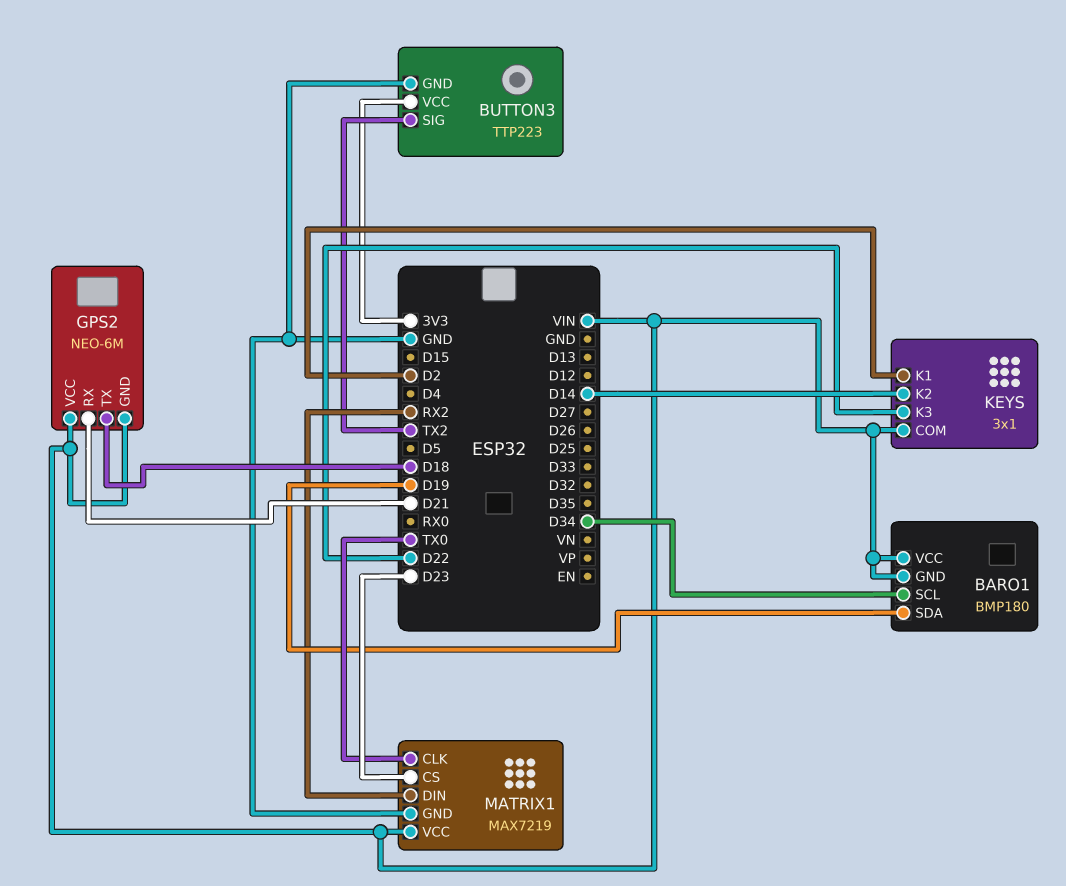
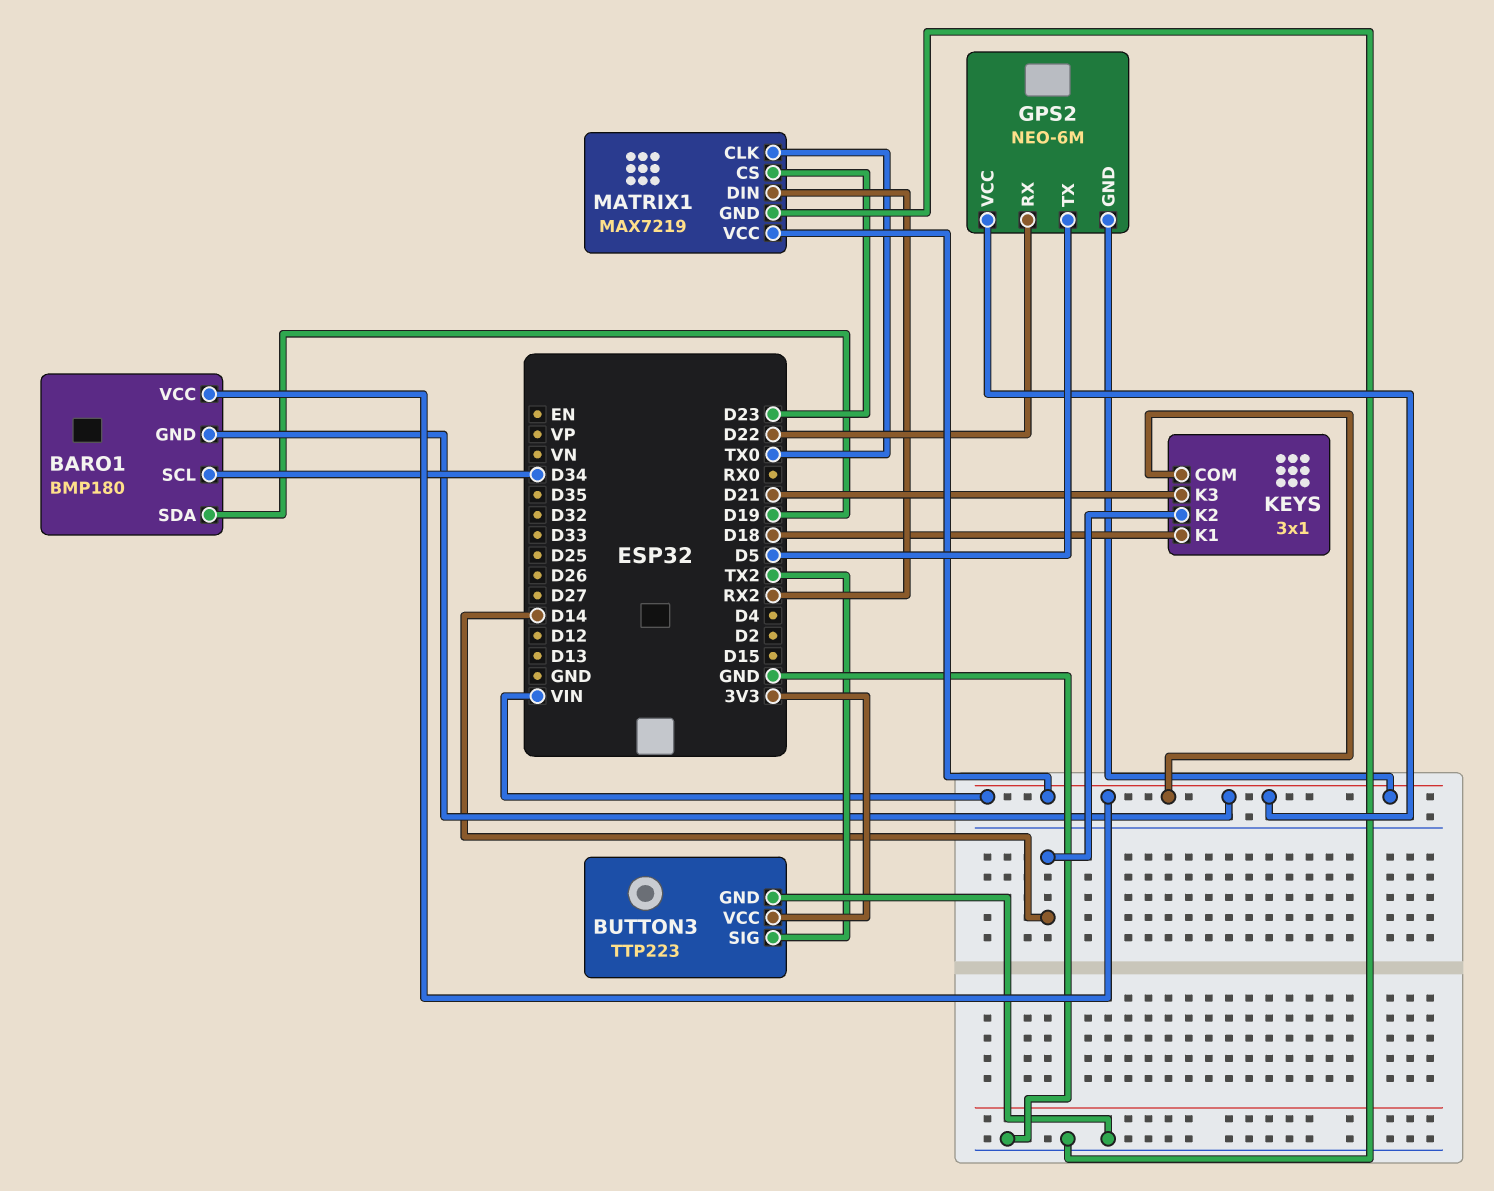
GPS2 pin RX: D21 -> D22
GPS2 pin TX: D18 -> D5
KEYS pin K1: D2 -> D18
KEYS pin K3: D22 -> D21

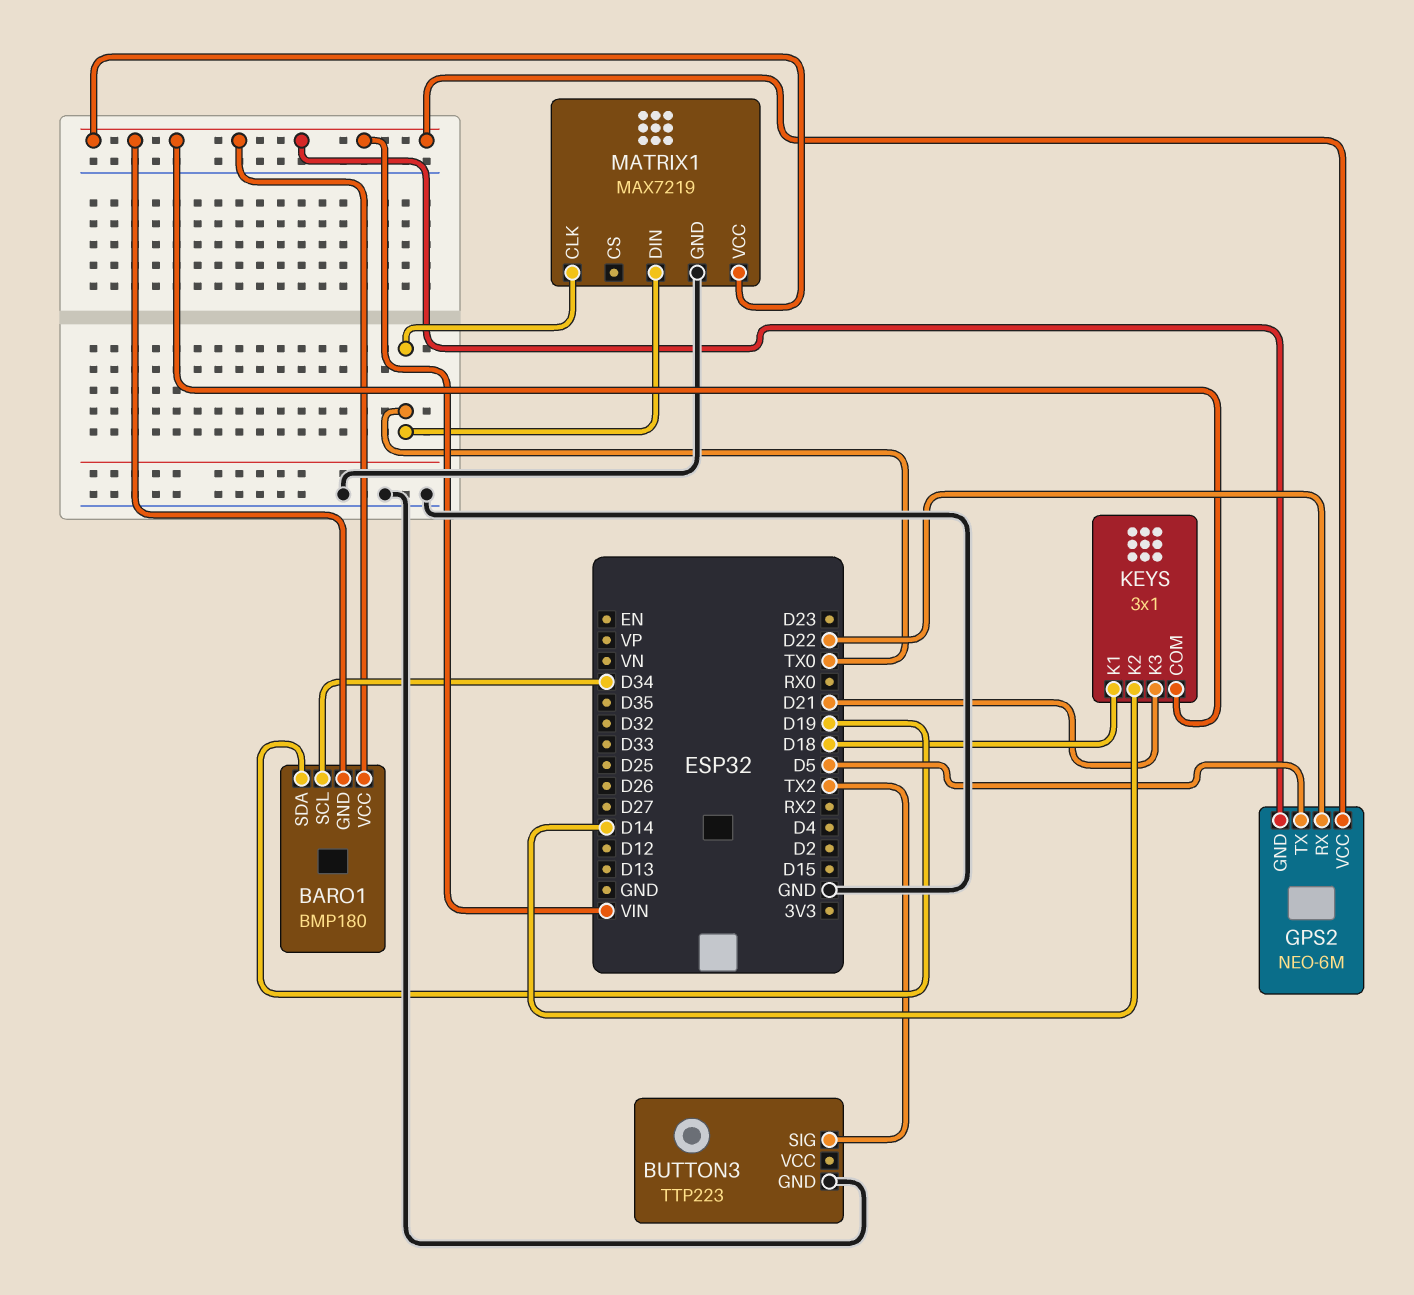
BUTTON3 pin VCC: 3V3 -> none
MATRIX1 pin CS: D23 -> none
MATRIX1 pin DIN: RX2 -> TX0

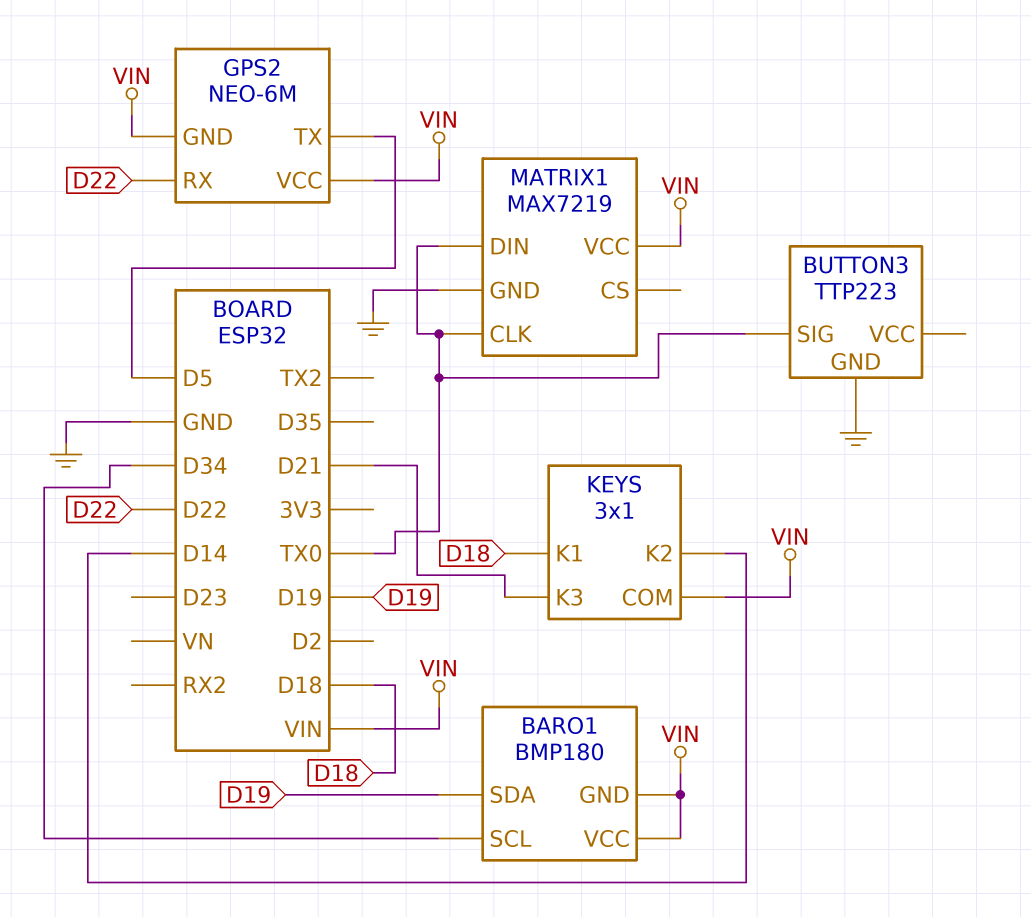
BUTTON3 pin SIG: TX2 -> TX0

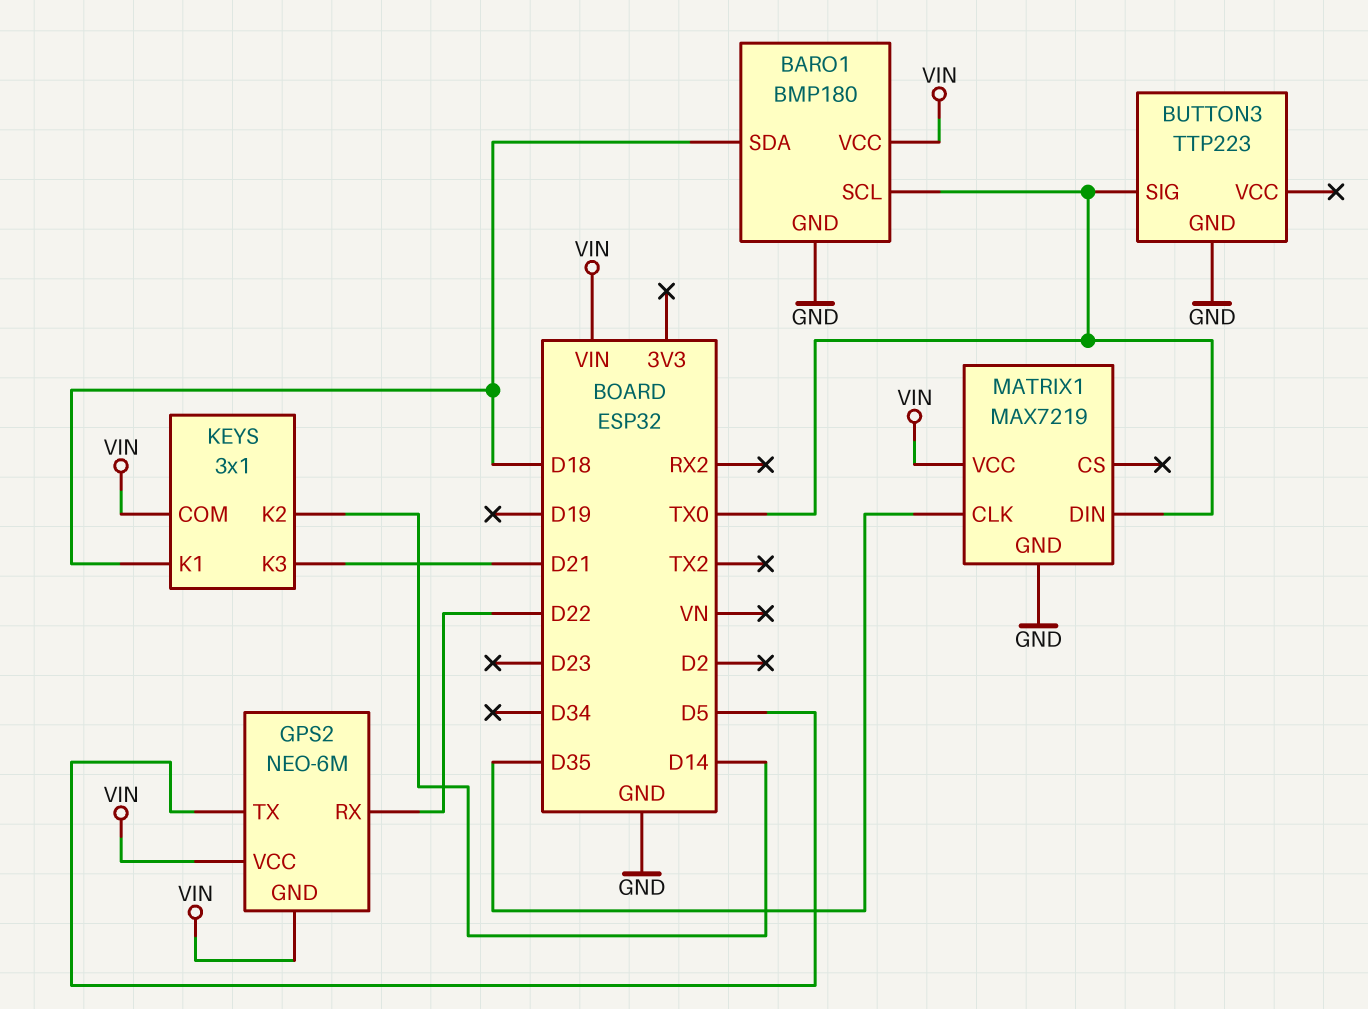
BARO1 pin GND: VIN -> GND
BARO1 pin SCL: D34 -> TX0
BARO1 pin SDA: D19 -> D18
MATRIX1 pin CLK: TX0 -> D35

